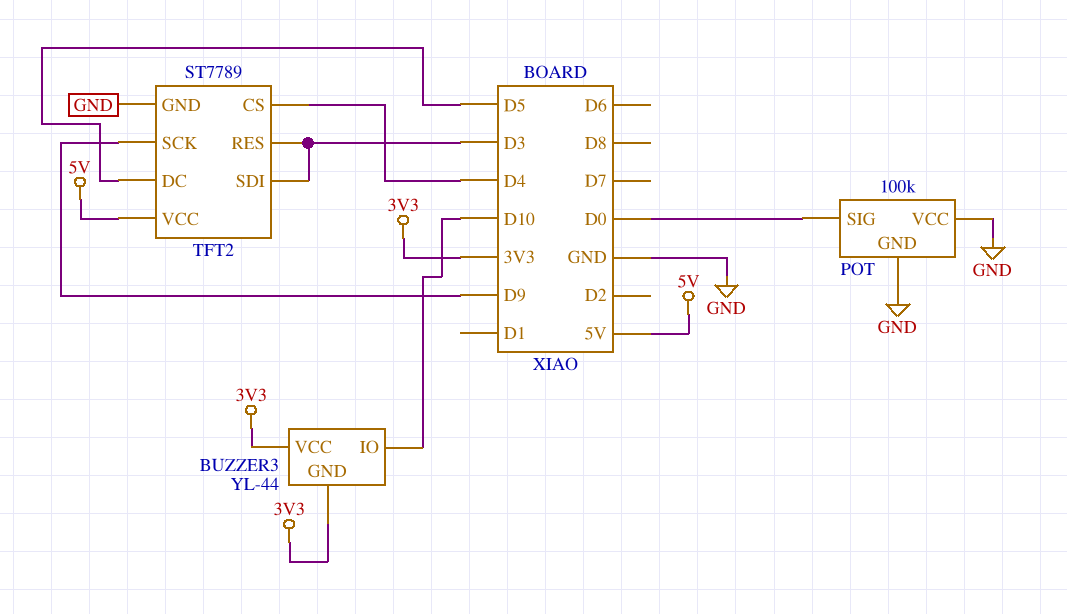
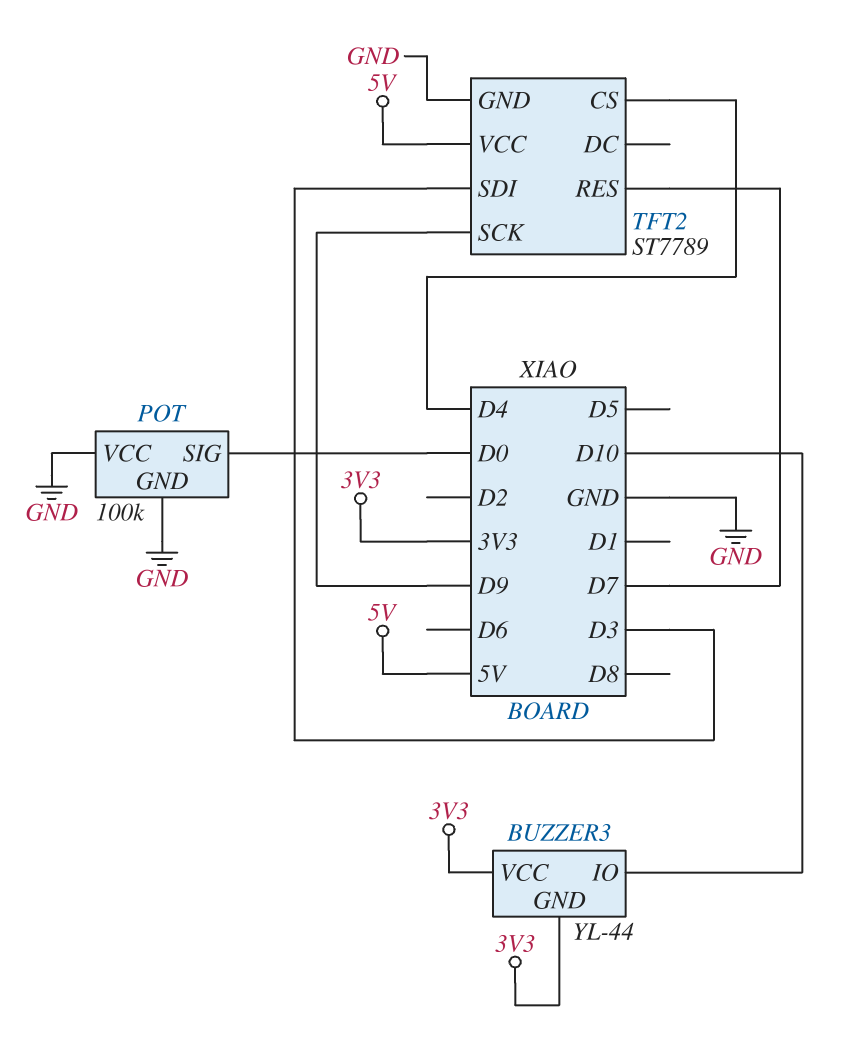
TFT2 pin DC: D5 -> none
TFT2 pin RES: D3 -> D7

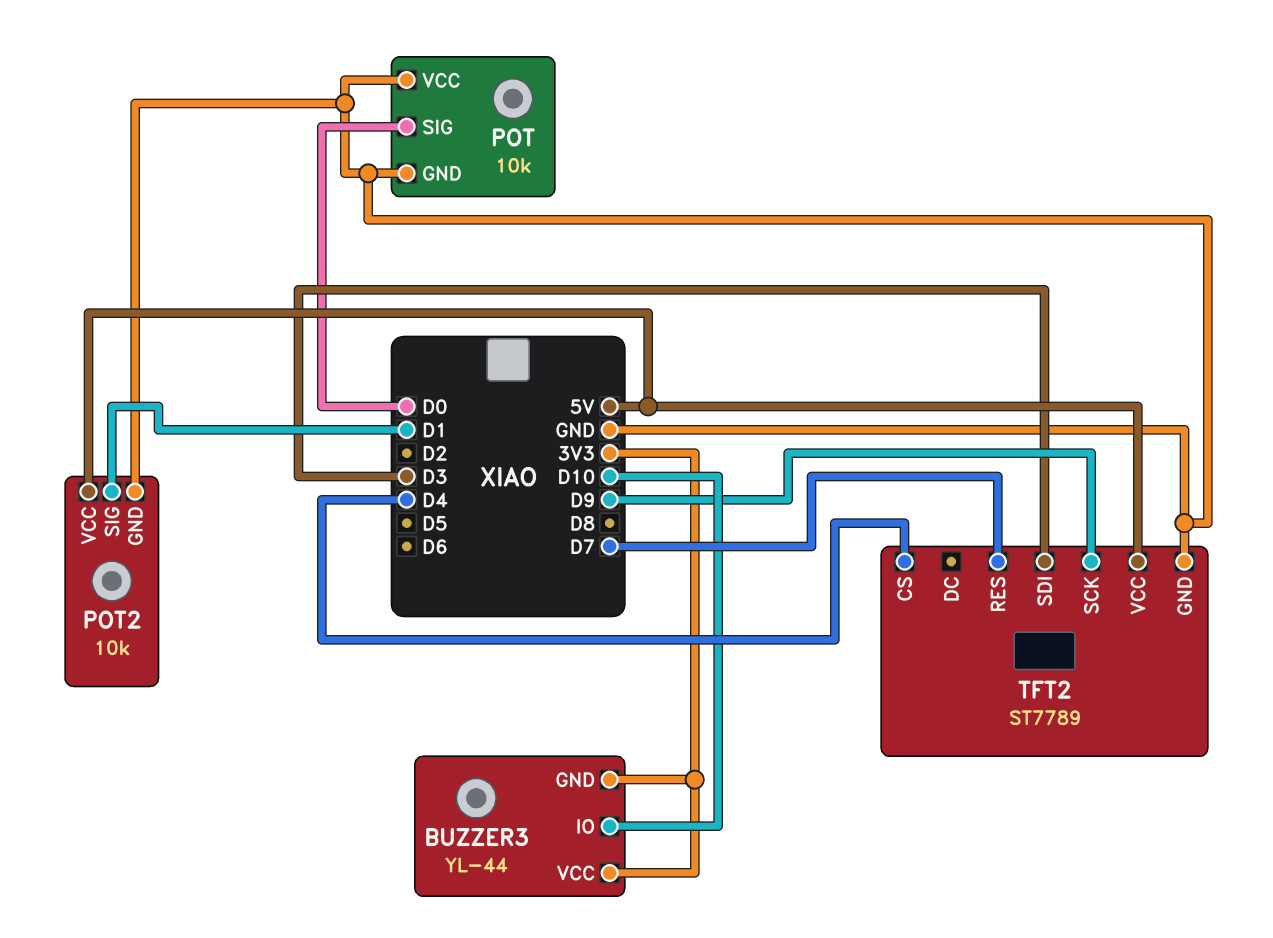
POT: 100k -> 10k
POT2: none -> 10k
POT2 pin GND: none -> GND
POT2 pin SIG: none -> D1
POT2 pin VCC: none -> 5V

